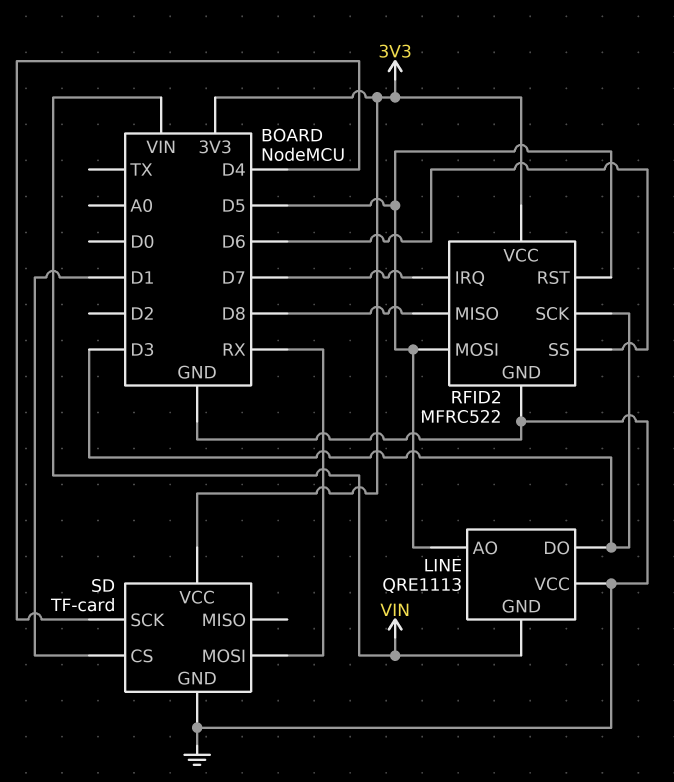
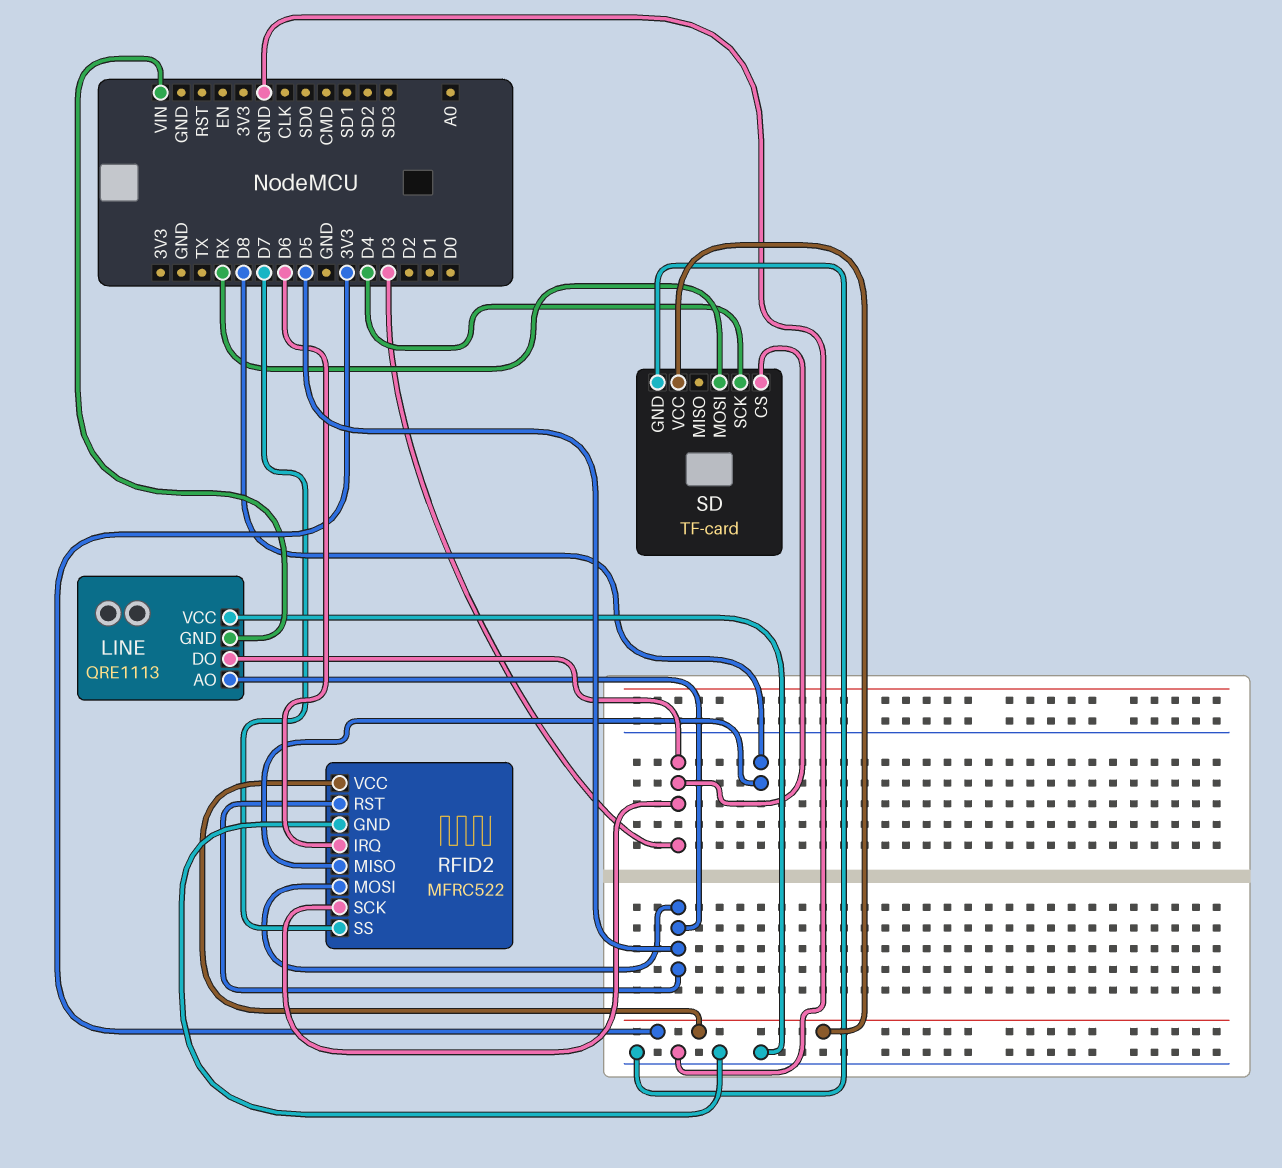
RFID2 pin IRQ: D7 -> D6
RFID2 pin SS: D6 -> D7
SD pin CS: D1 -> D3

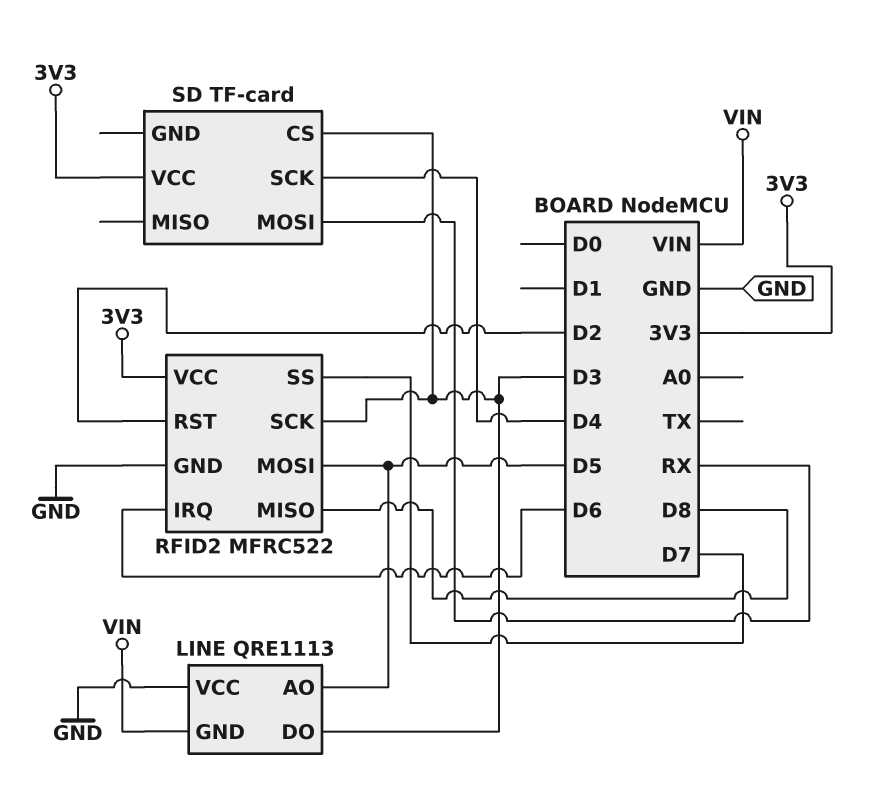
RFID2 pin RST: D5 -> D2
SD pin GND: GND -> none

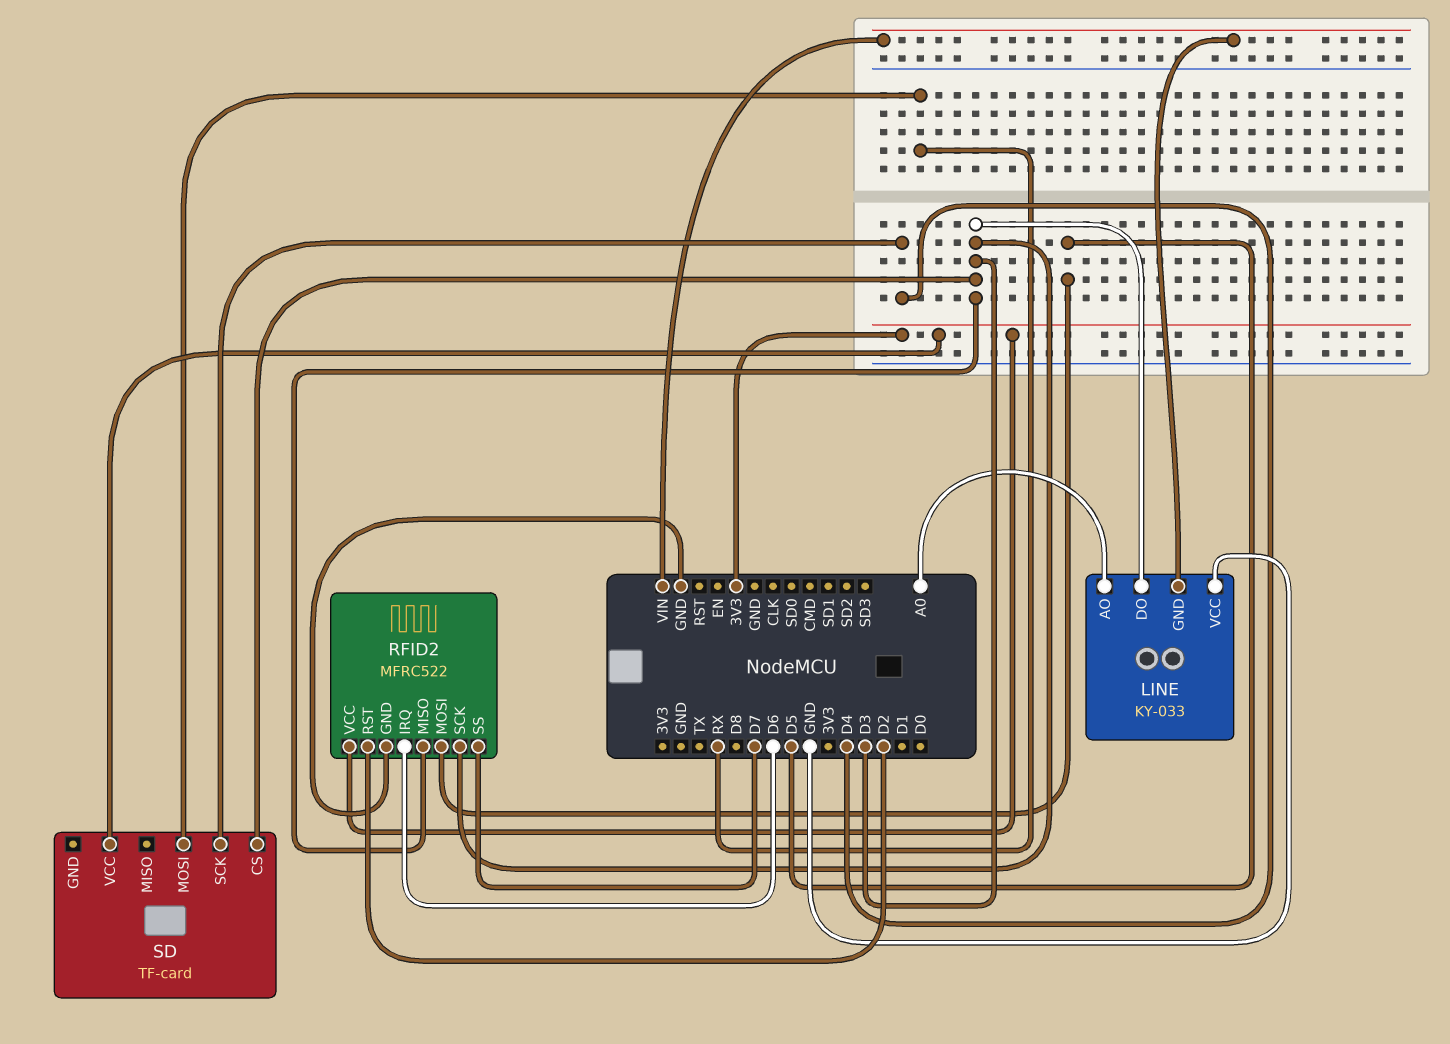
LINE: QRE1113 -> KY-033
LINE pin AO: D5 -> A0
RFID2 pin MISO: D8 -> D3

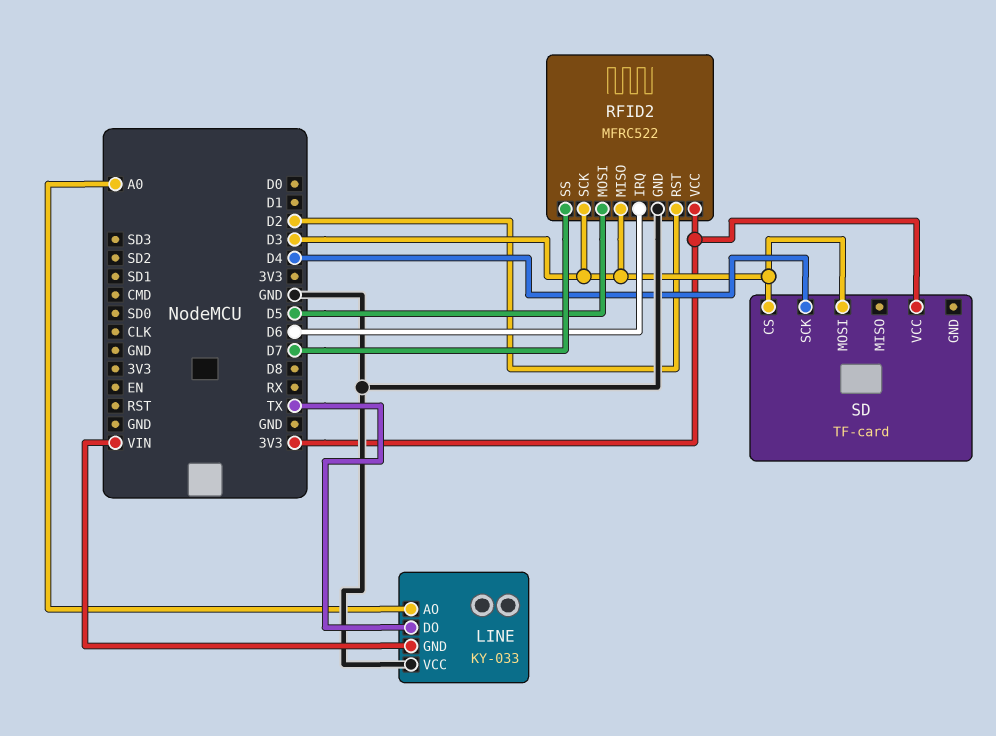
LINE pin DO: D3 -> TX
SD pin MOSI: RX -> D3

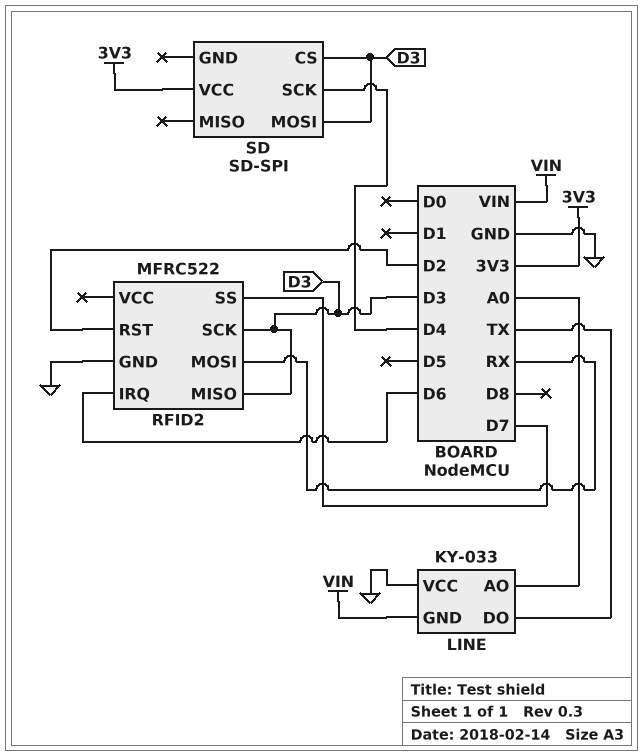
RFID2 pin MOSI: D5 -> RX
RFID2 pin VCC: 3V3 -> none
SD: TF-card -> SD-SPI

